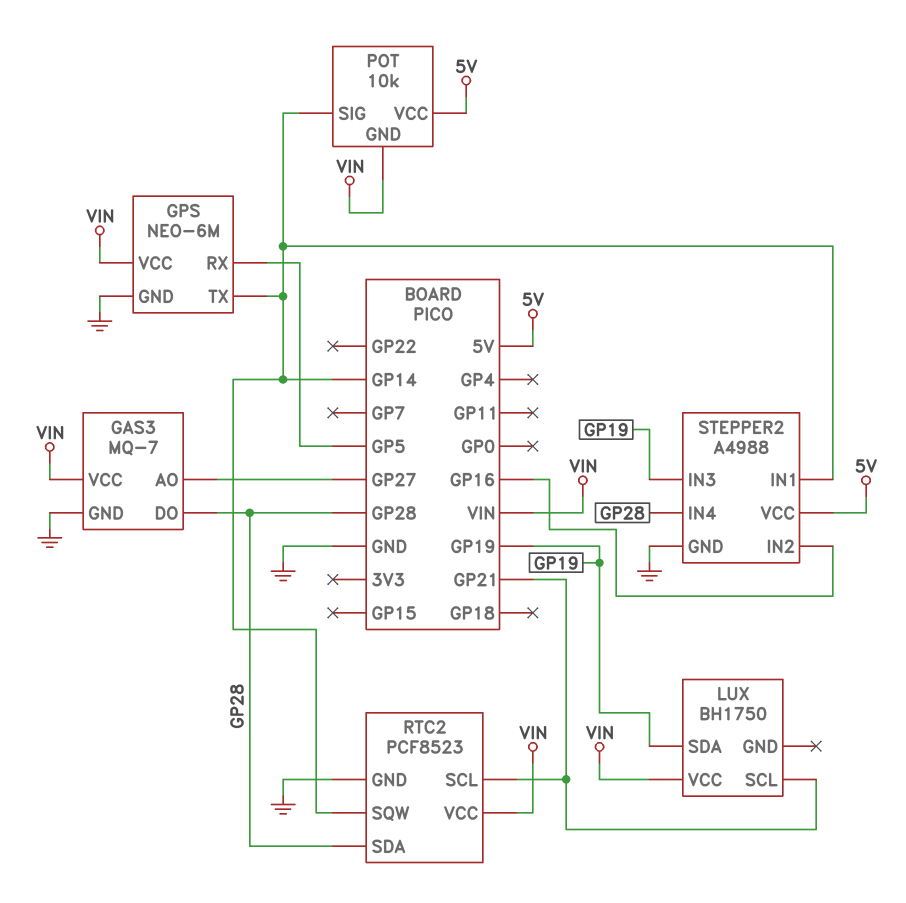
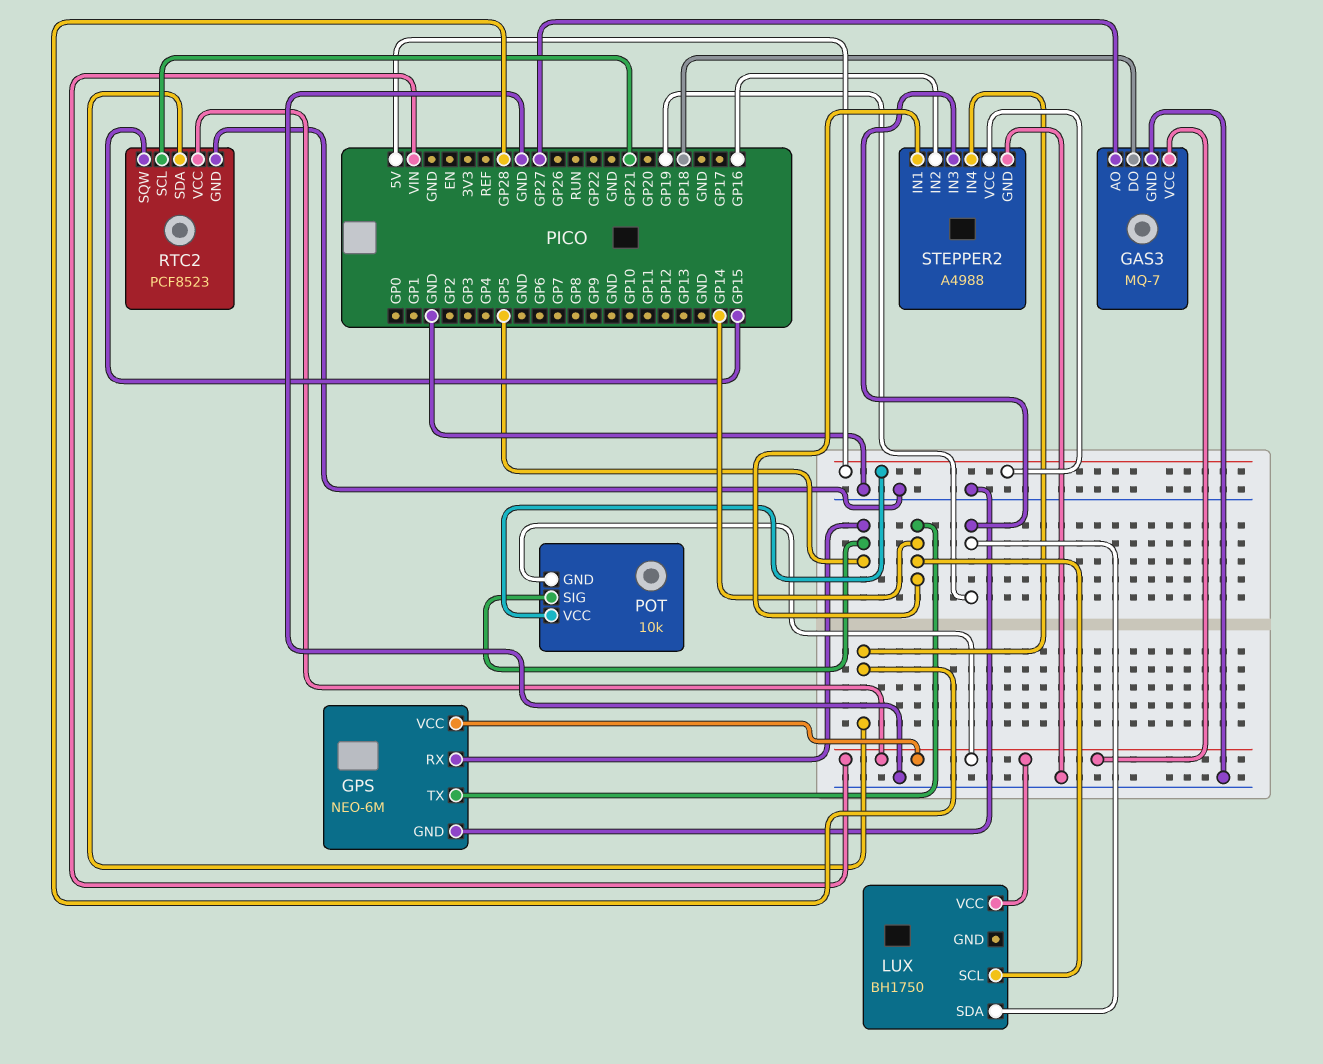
GAS3 pin DO: GP28 -> GP18
LUX pin SCL: GP21 -> GP14
POT pin SIG: GP14 -> GP5
RTC2 pin SQW: GP14 -> GP15

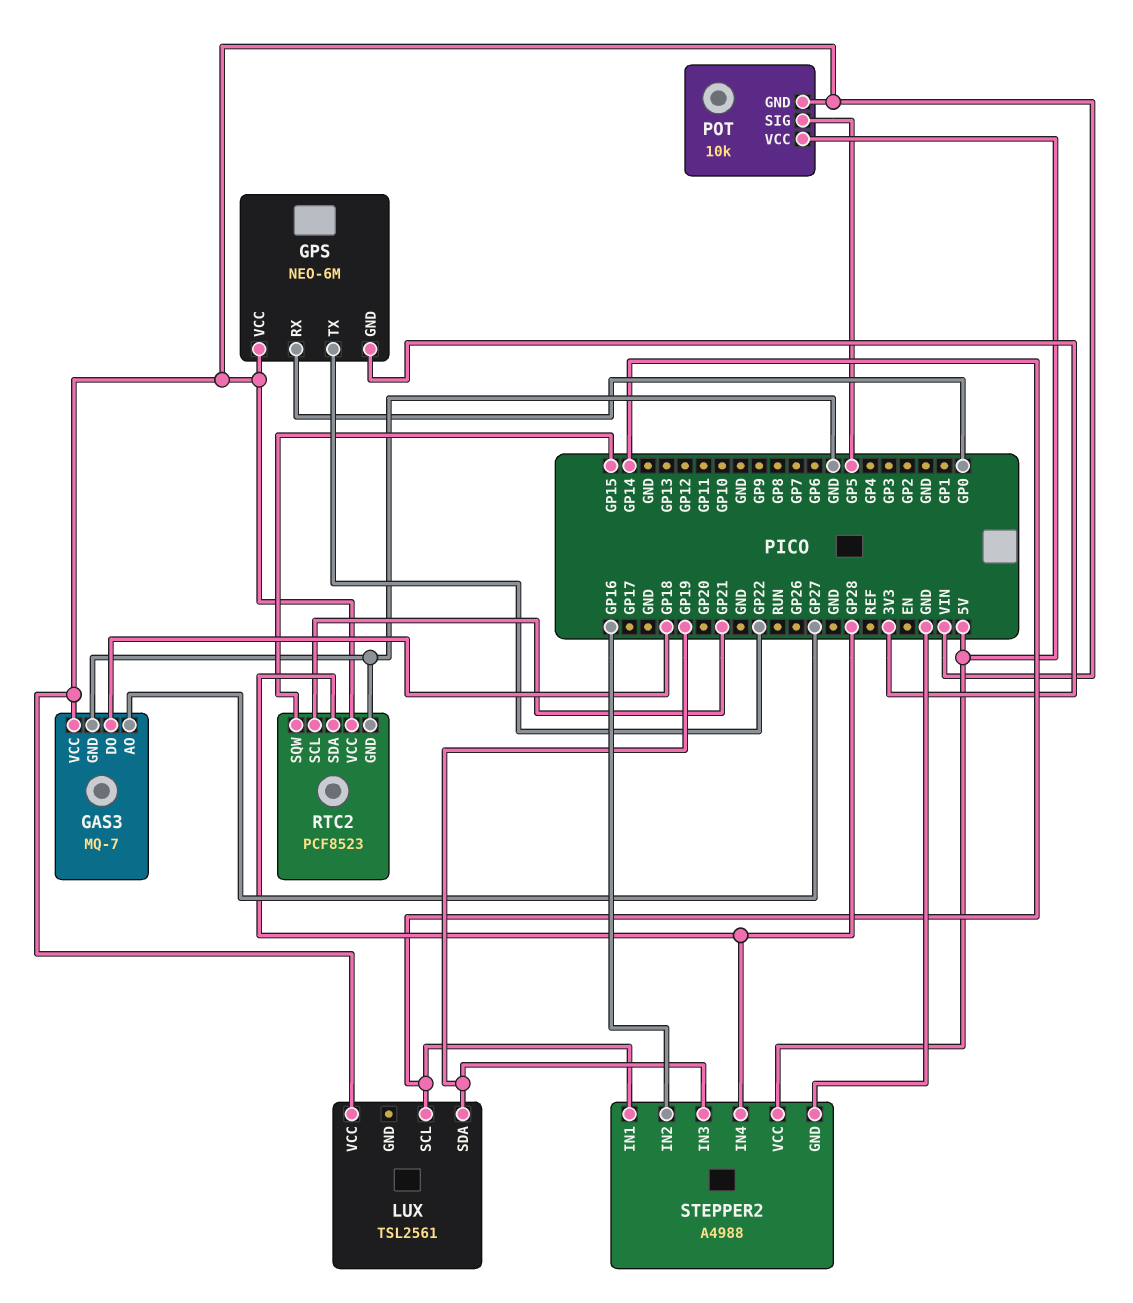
GPS pin GND: GND -> 3V3
GPS pin RX: GP5 -> GP0
GPS pin TX: GP14 -> GP22
LUX: BH1750 -> TSL2561

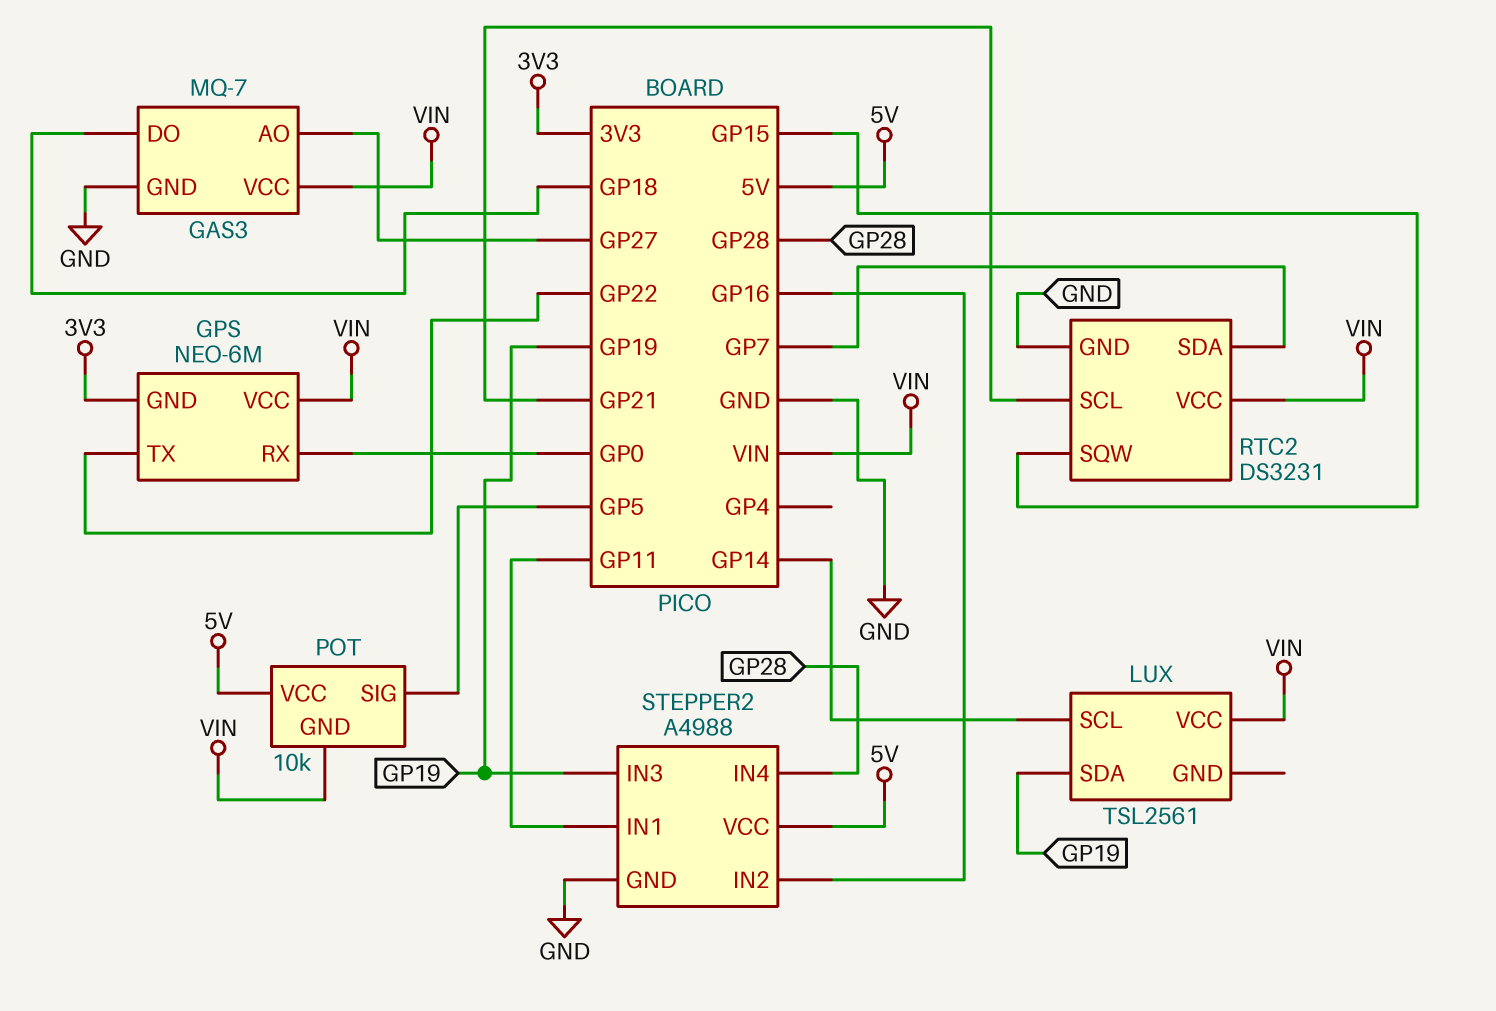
RTC2: PCF8523 -> DS3231
RTC2 pin SDA: GP28 -> GP7
STEPPER2 pin IN1: GP14 -> GP11

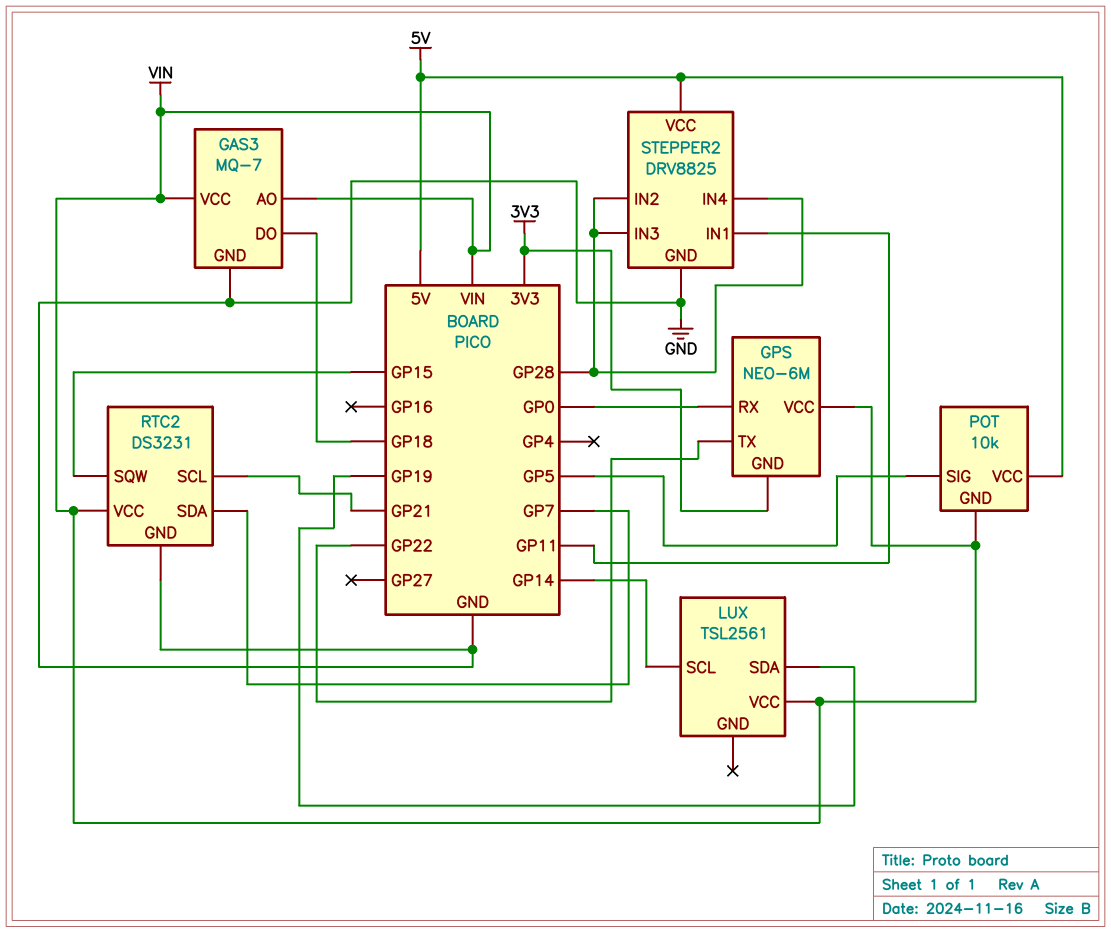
GAS3 pin AO: GP27 -> VIN
STEPPER2: A4988 -> DRV8825
STEPPER2 pin IN2: GP16 -> GP28
STEPPER2 pin IN3: GP19 -> GP28

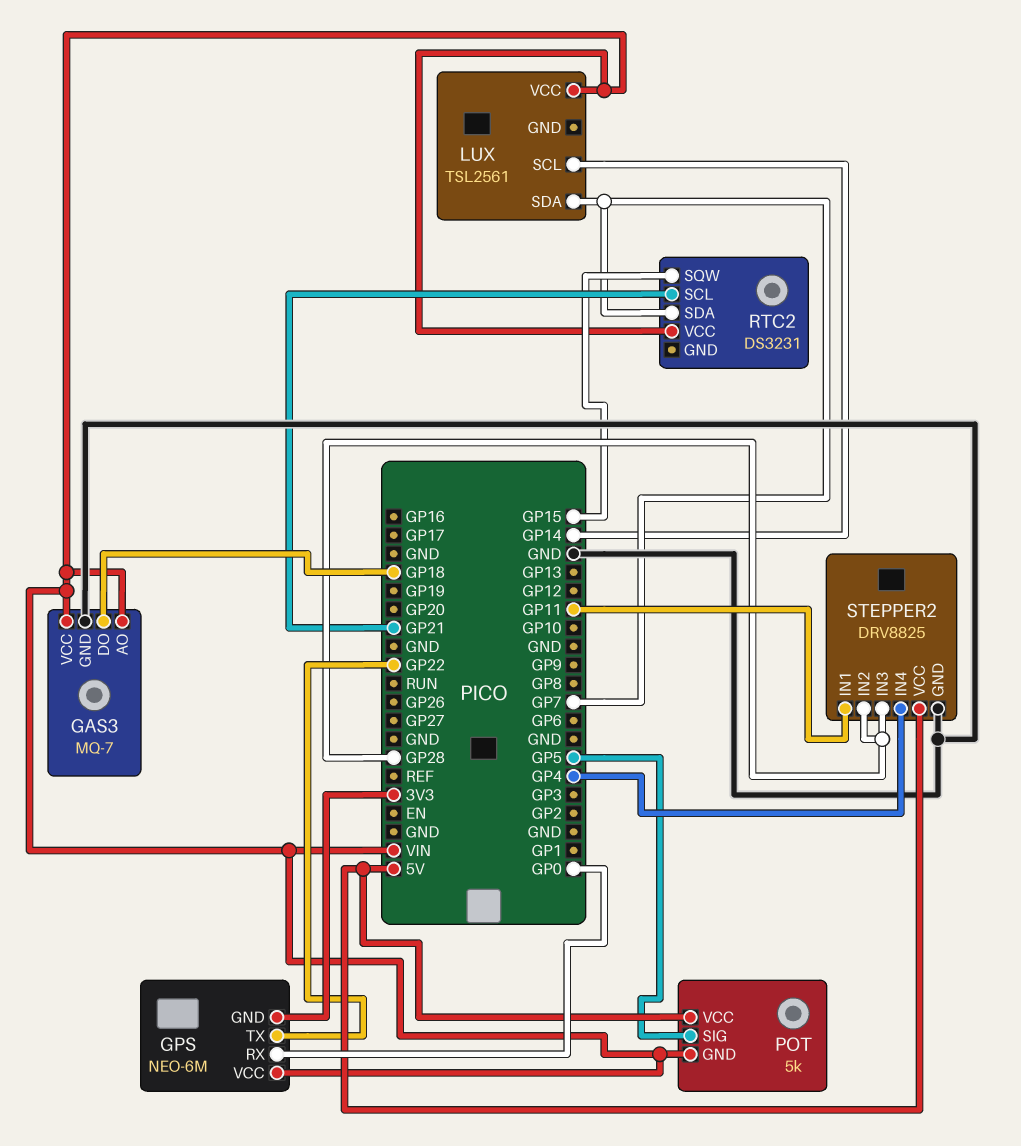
LUX pin SDA: GP19 -> GP7
POT: 10k -> 5k
RTC2 pin GND: GND -> none
STEPPER2 pin IN4: GP28 -> GP4

